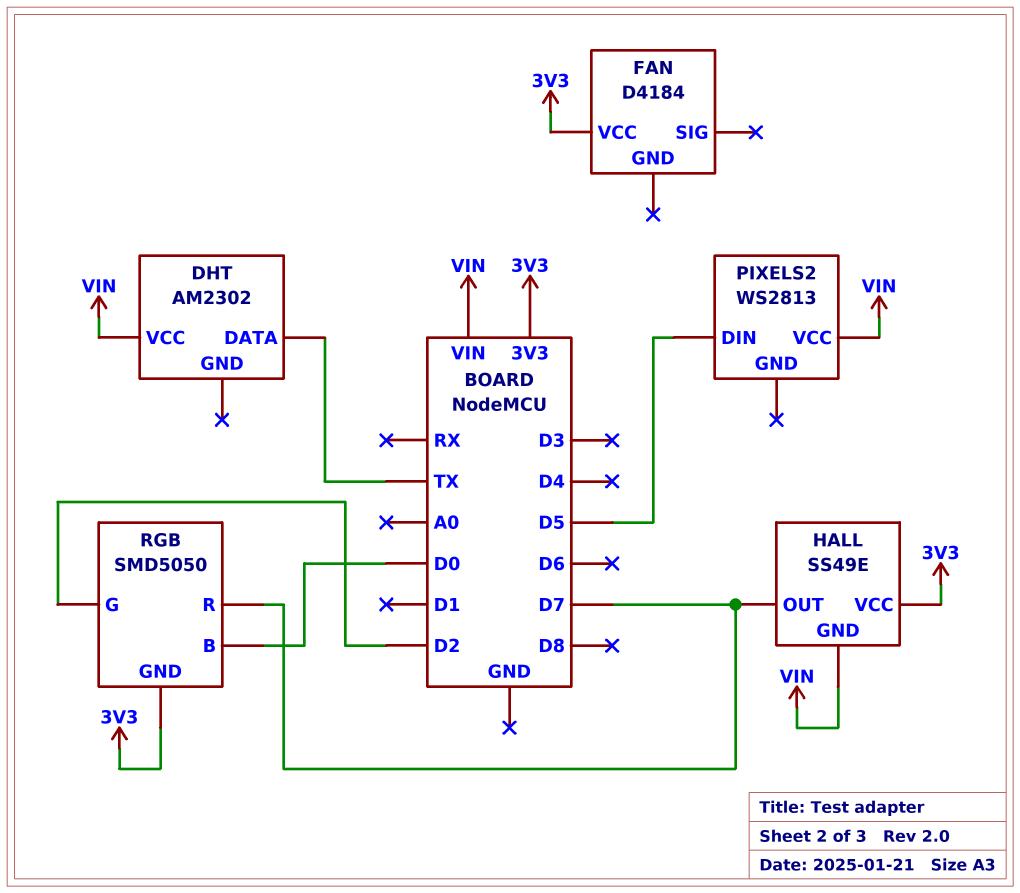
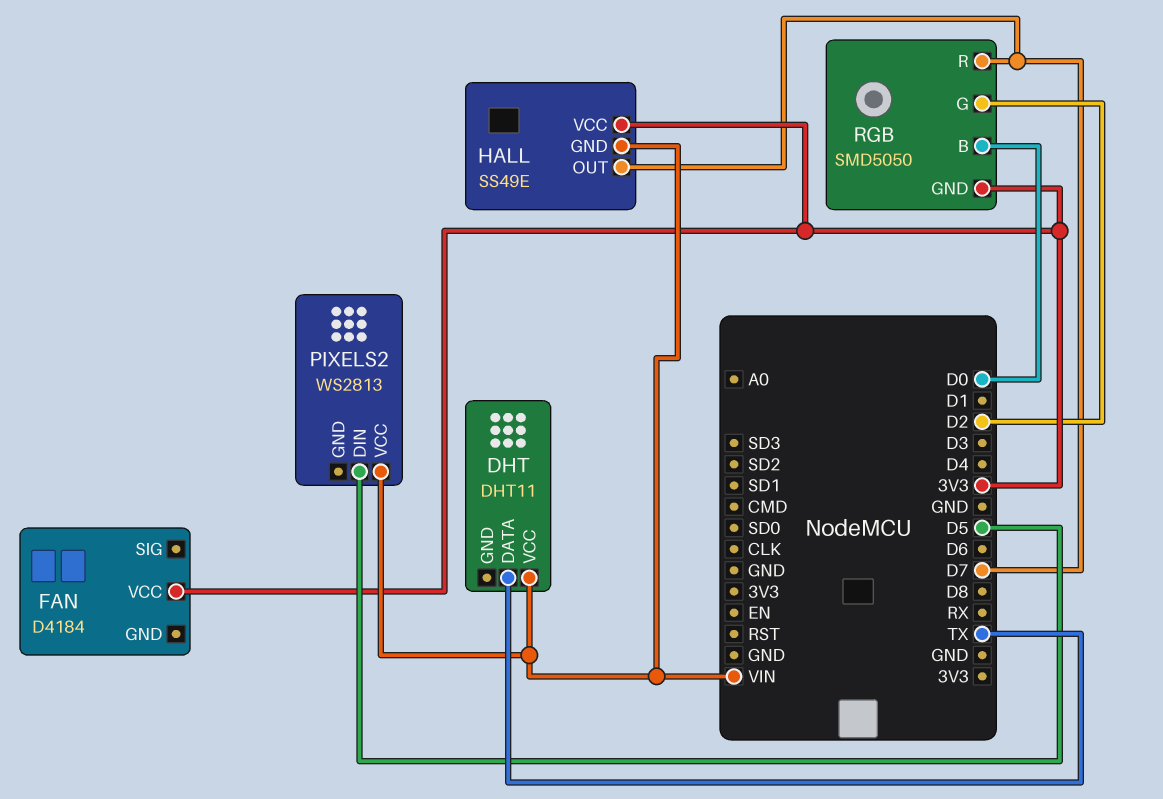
DHT: AM2302 -> DHT11

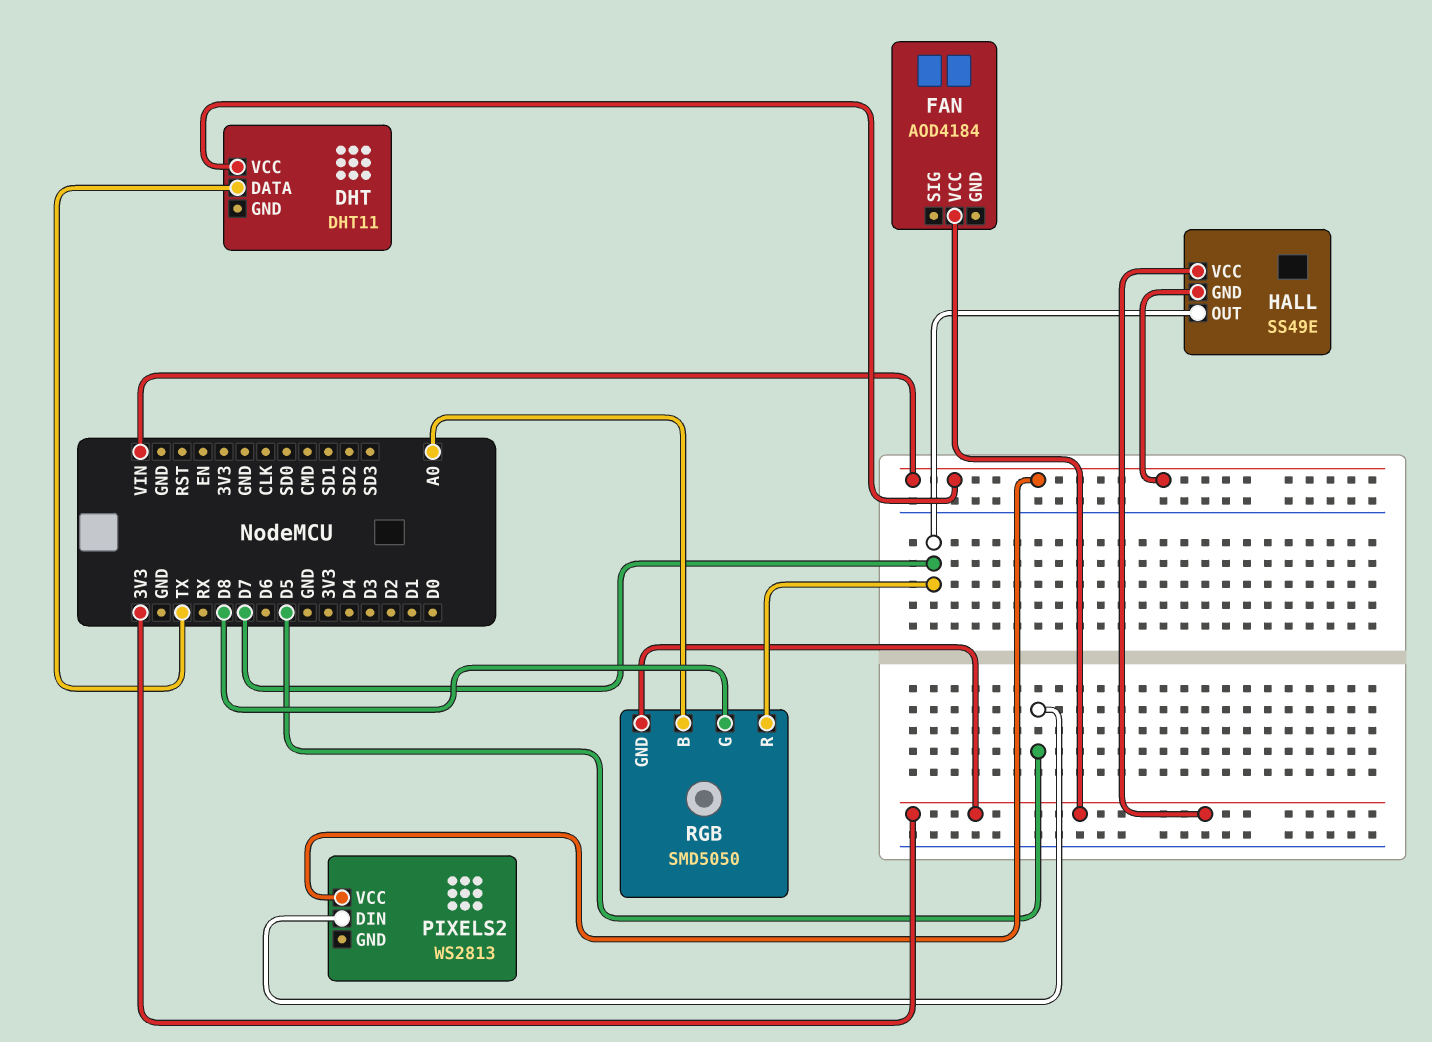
FAN: D4184 -> AOD4184
RGB pin B: D0 -> A0
RGB pin G: D2 -> D8

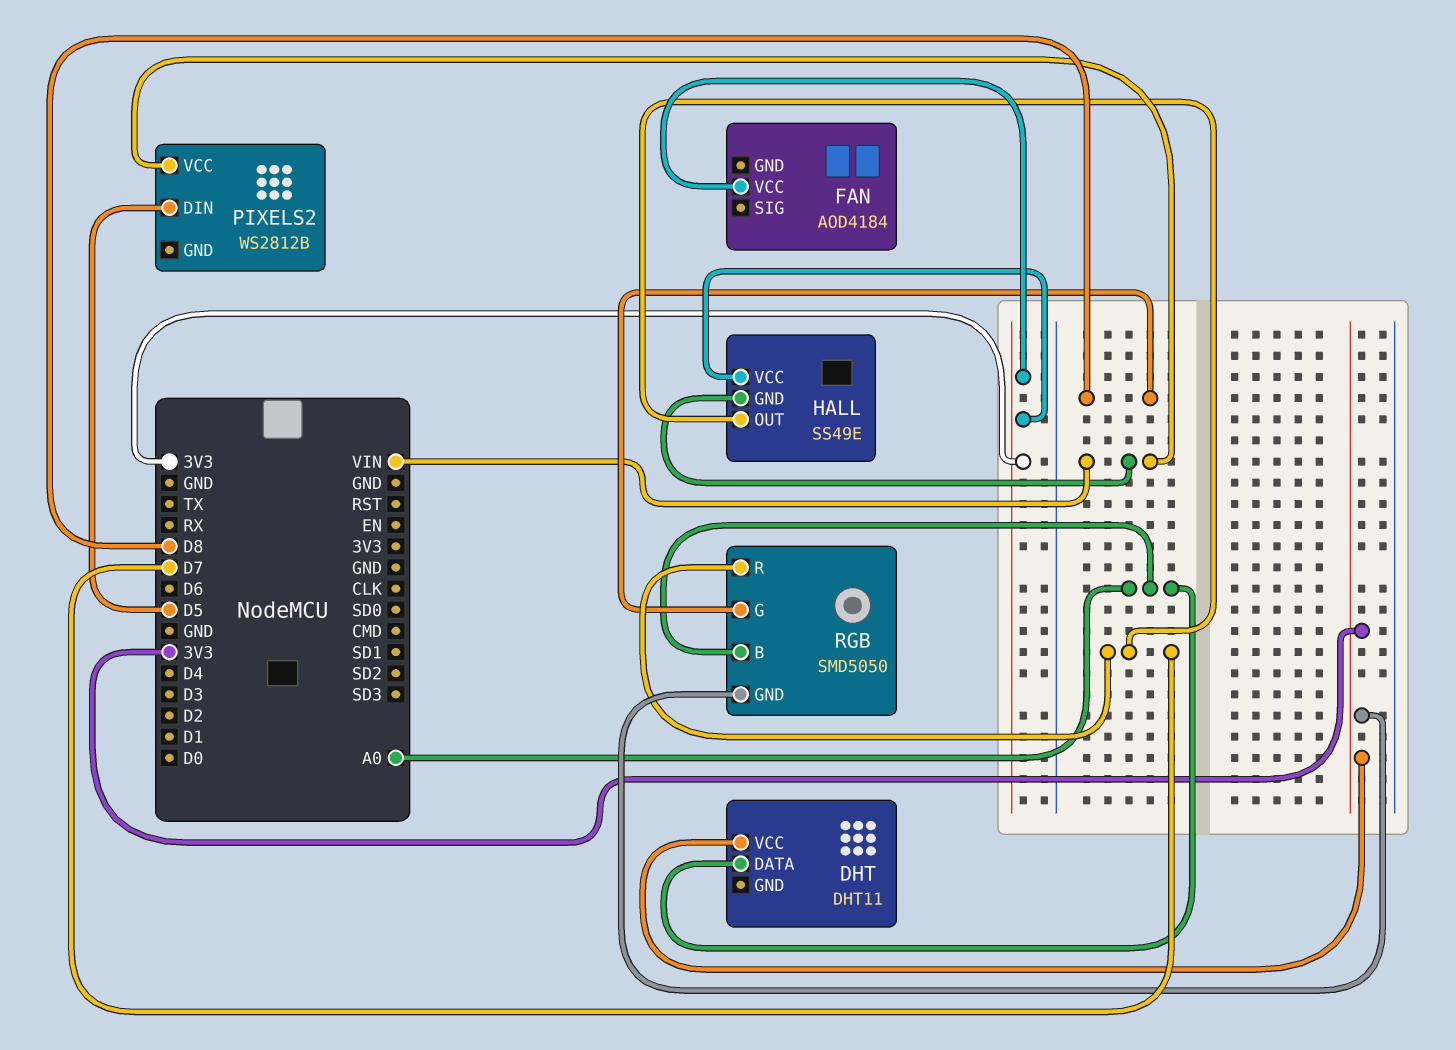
DHT pin DATA: TX -> A0
DHT pin VCC: VIN -> 3V3
PIXELS2: WS2813 -> WS2812B

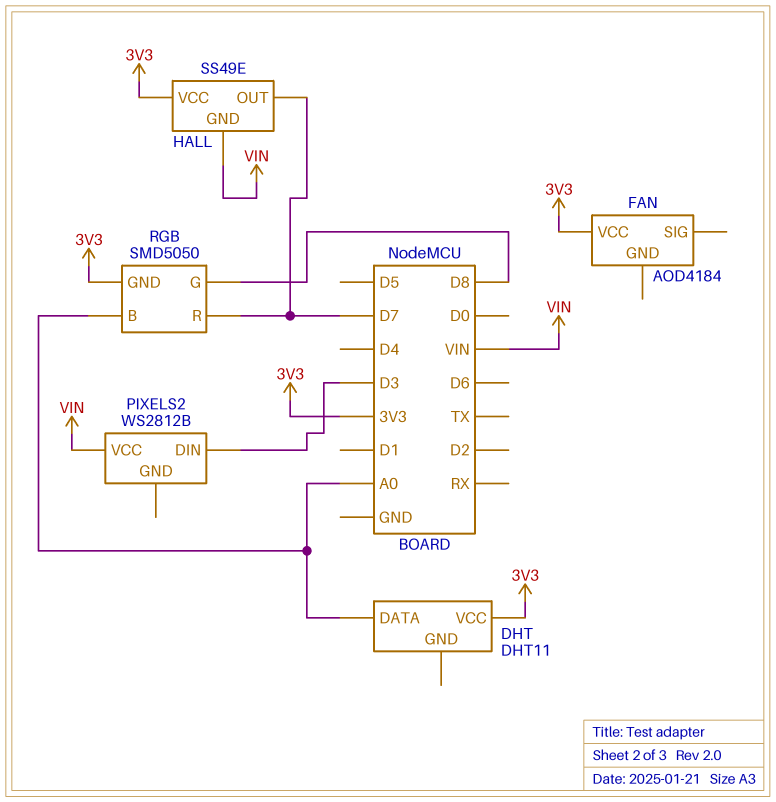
PIXELS2 pin DIN: D5 -> D3

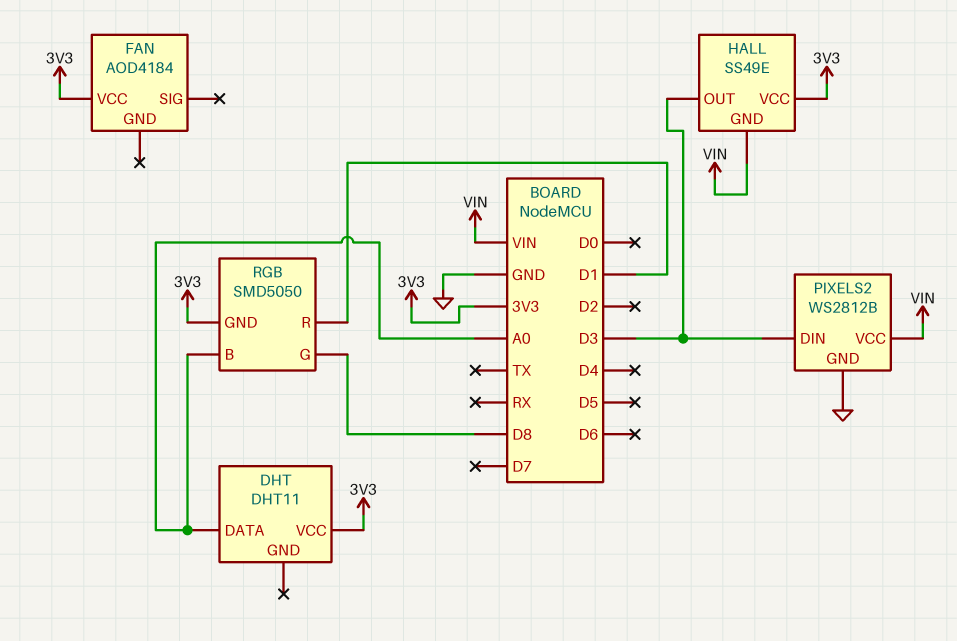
HALL pin OUT: D7 -> D3
PIXELS2 pin GND: none -> GND
RGB pin R: D7 -> D1

